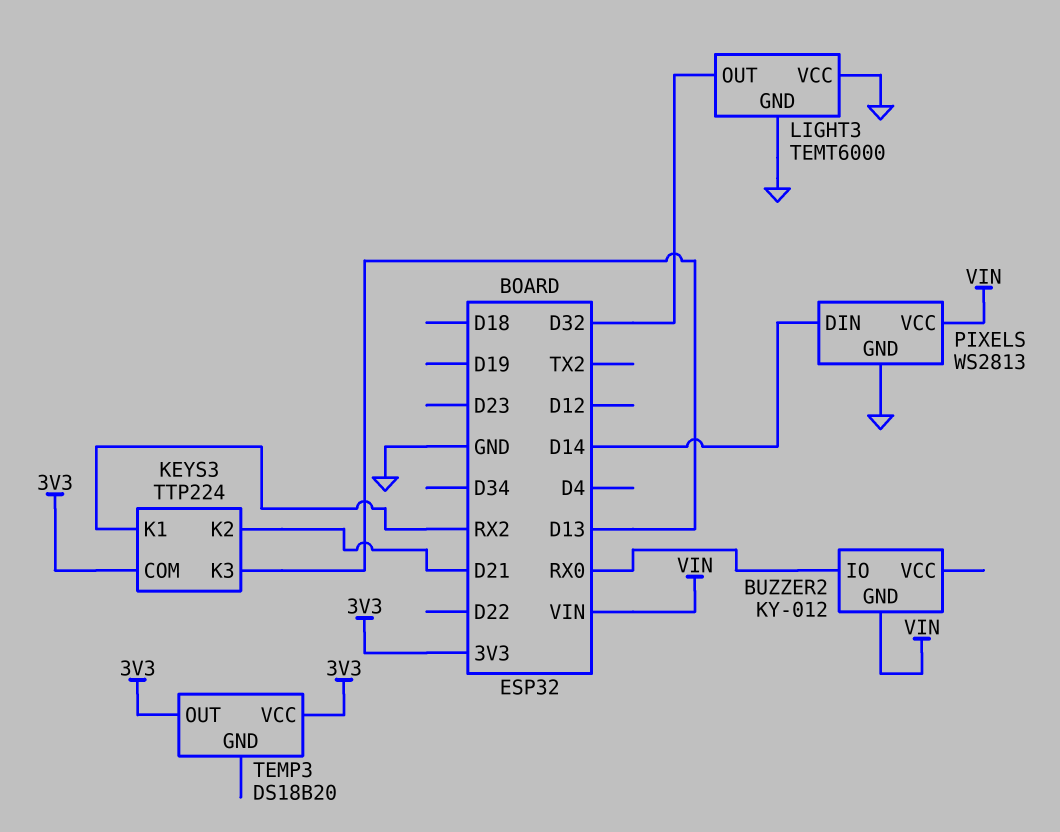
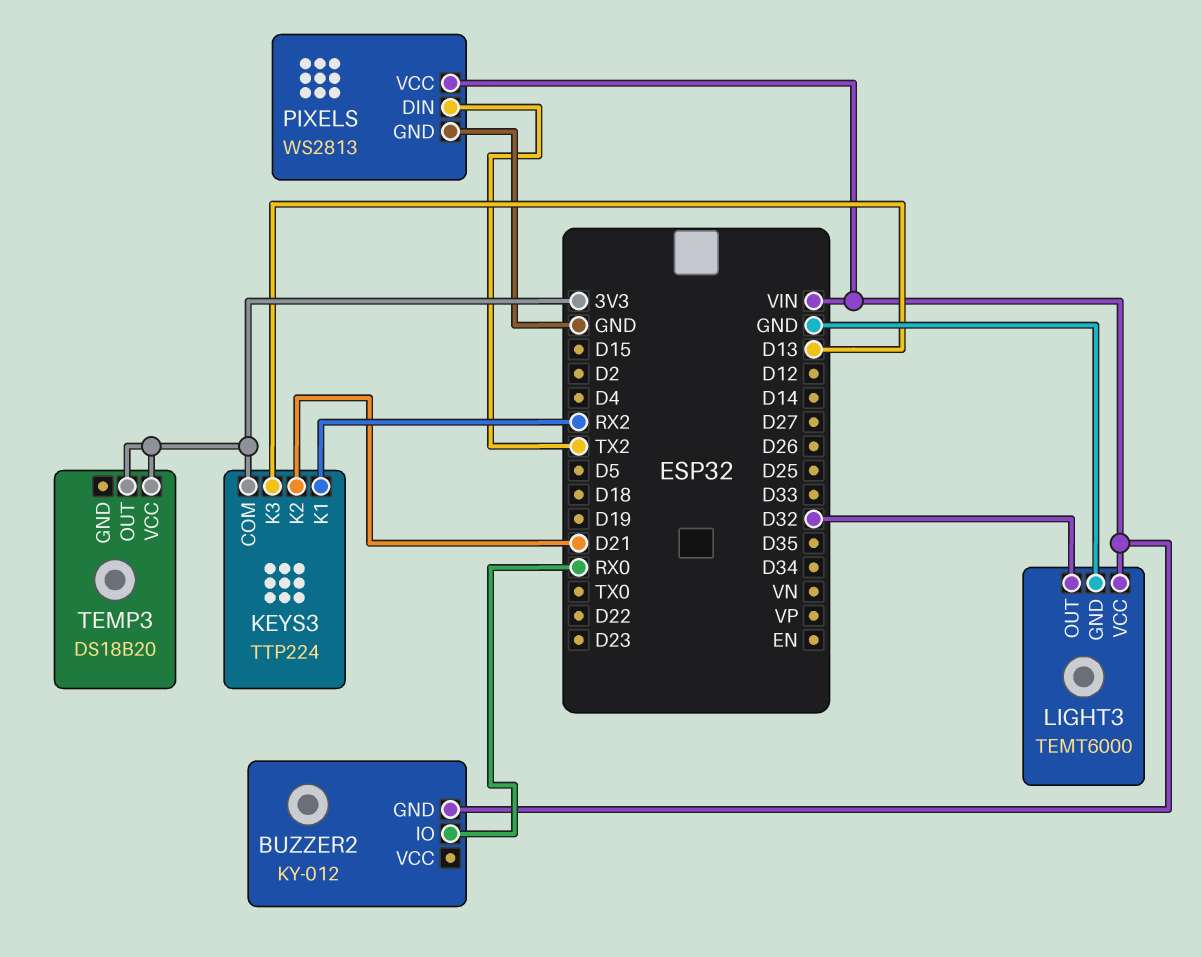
LIGHT3 pin VCC: GND -> VIN
PIXELS pin DIN: D14 -> TX2

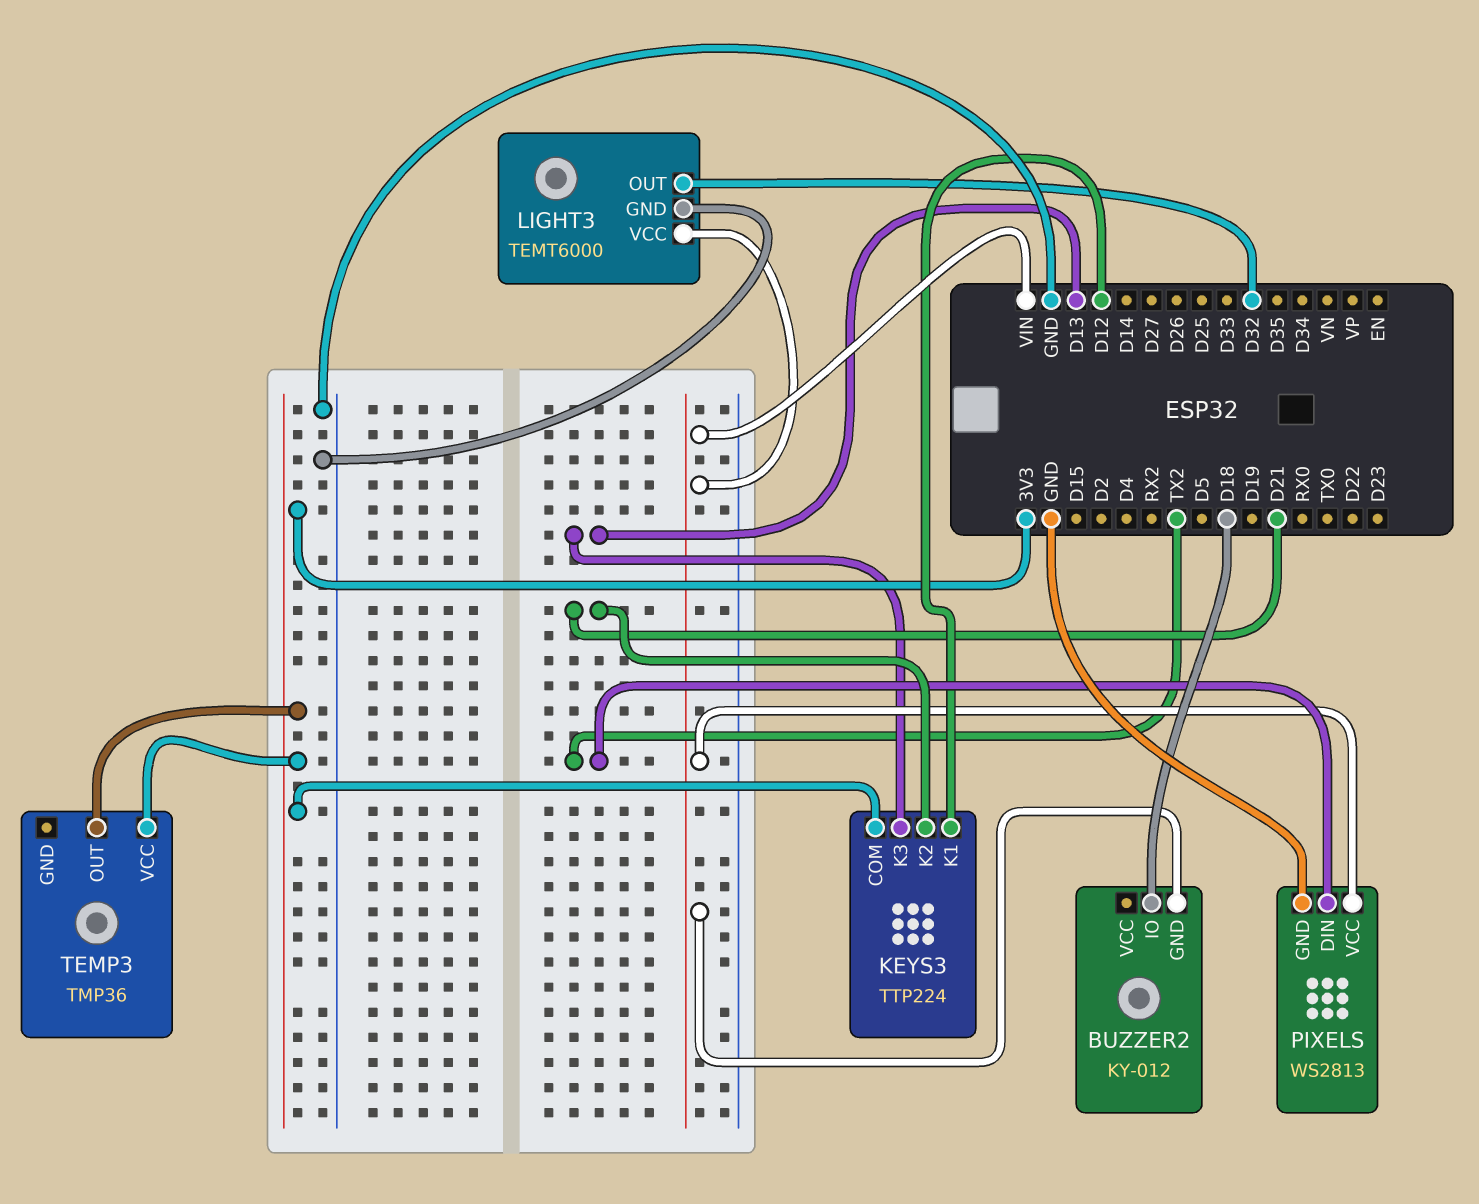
BUZZER2 pin IO: RX0 -> D18
KEYS3 pin K1: RX2 -> D12
TEMP3: DS18B20 -> TMP36

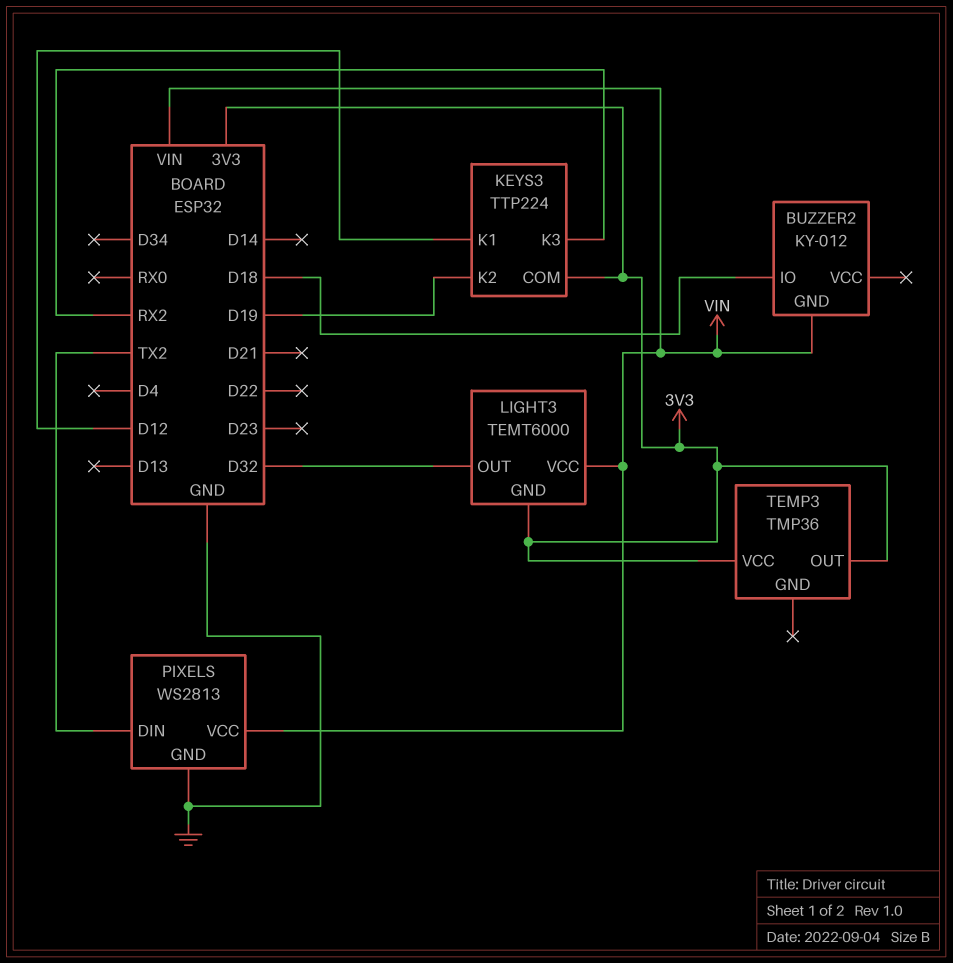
KEYS3 pin K2: D21 -> D19
KEYS3 pin K3: D13 -> RX2
LIGHT3 pin GND: GND -> 3V3

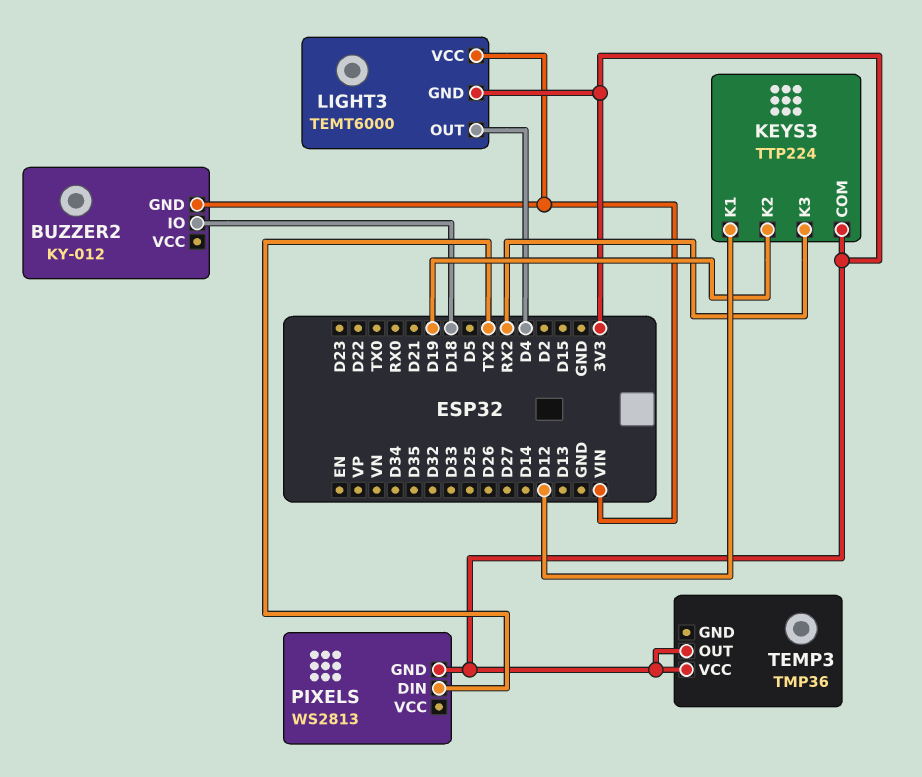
LIGHT3 pin OUT: D32 -> D4
PIXELS pin GND: GND -> 3V3
PIXELS pin VCC: VIN -> none

